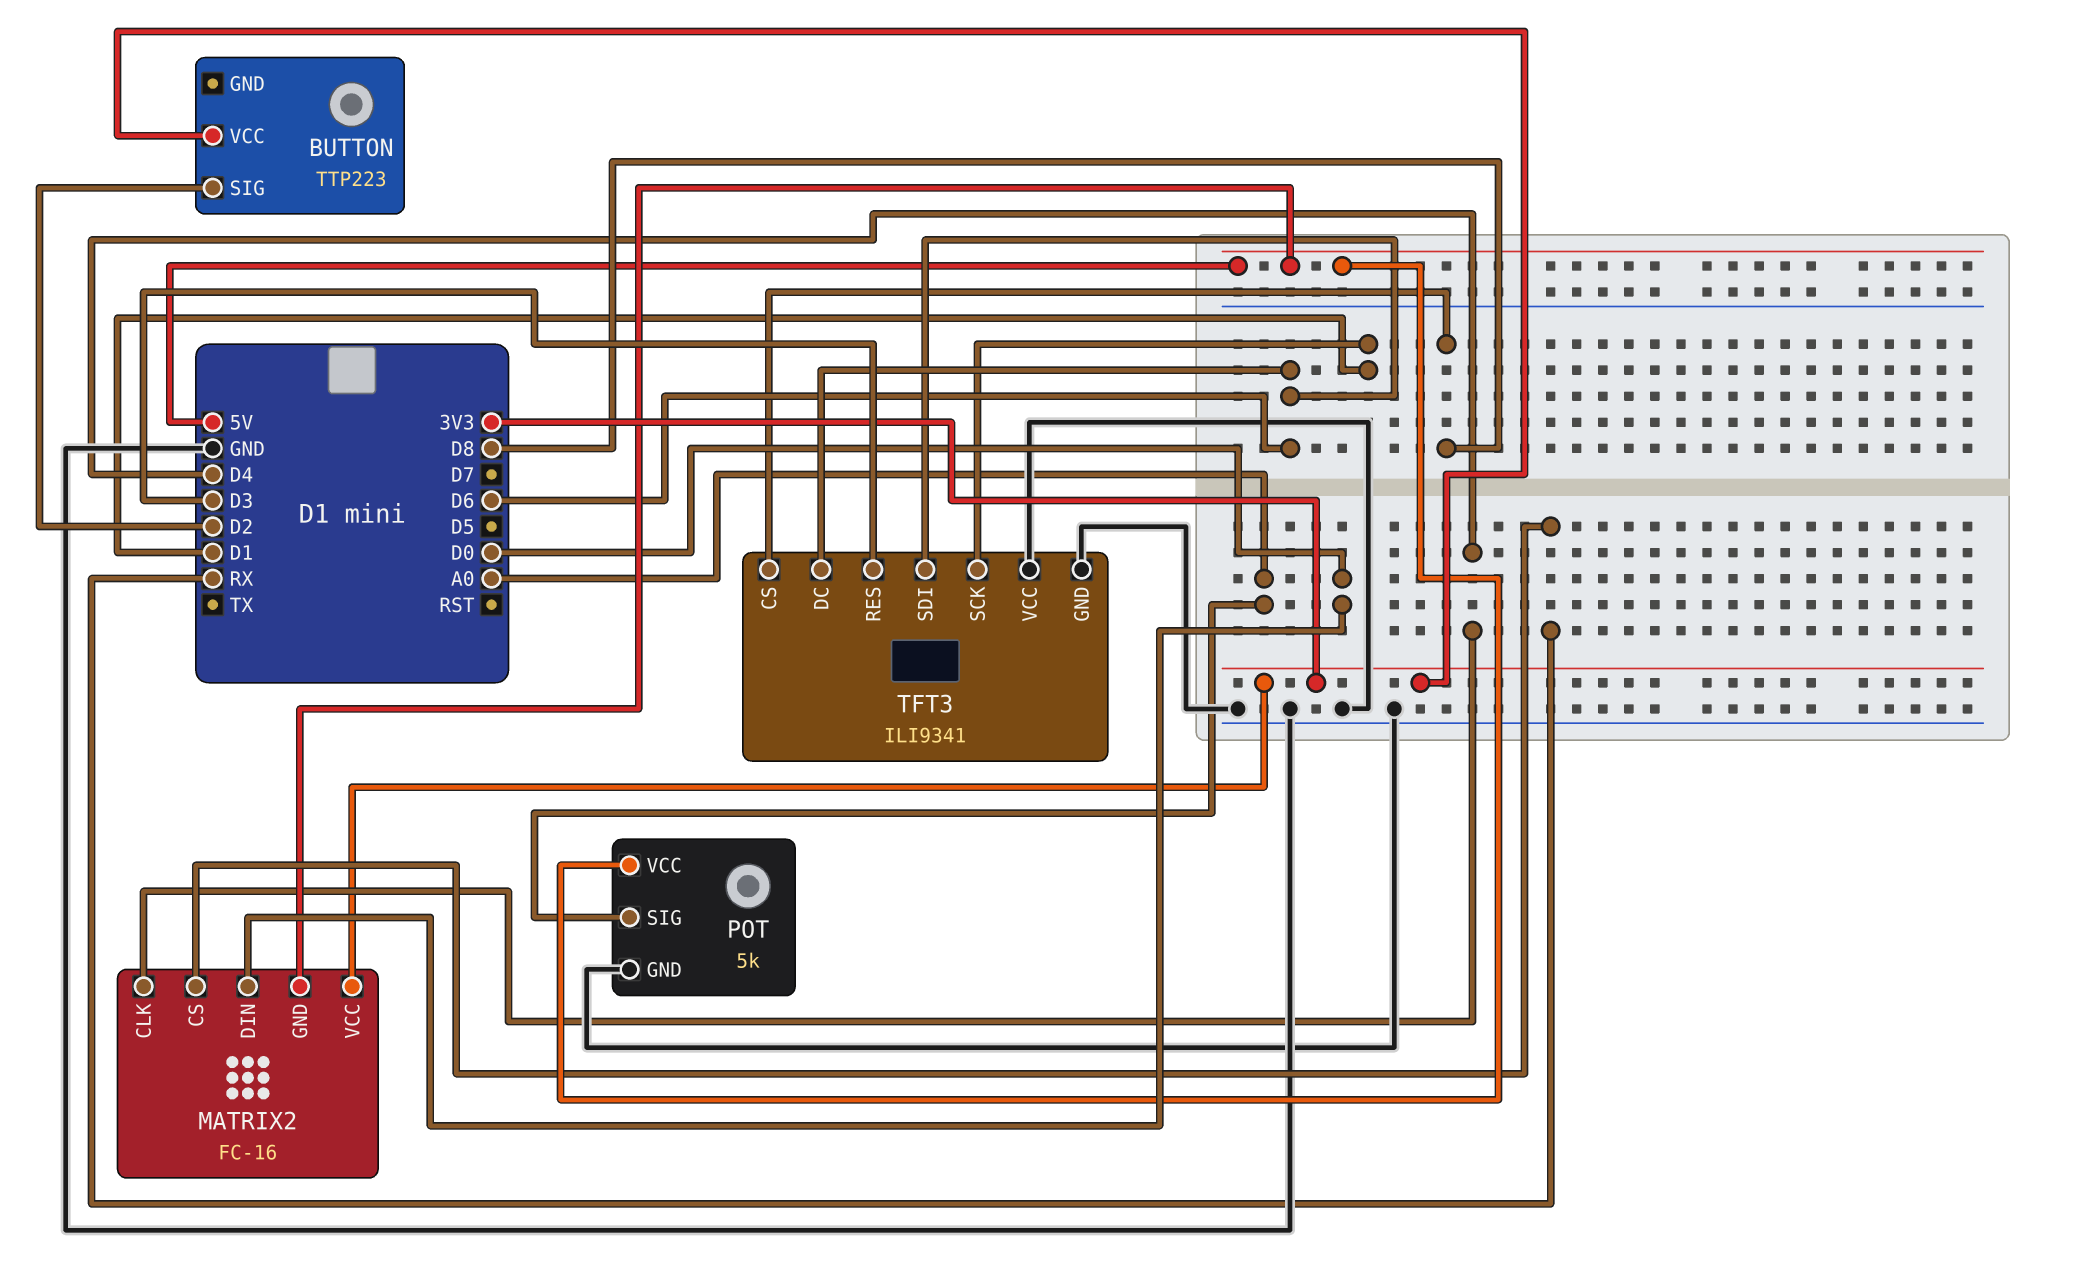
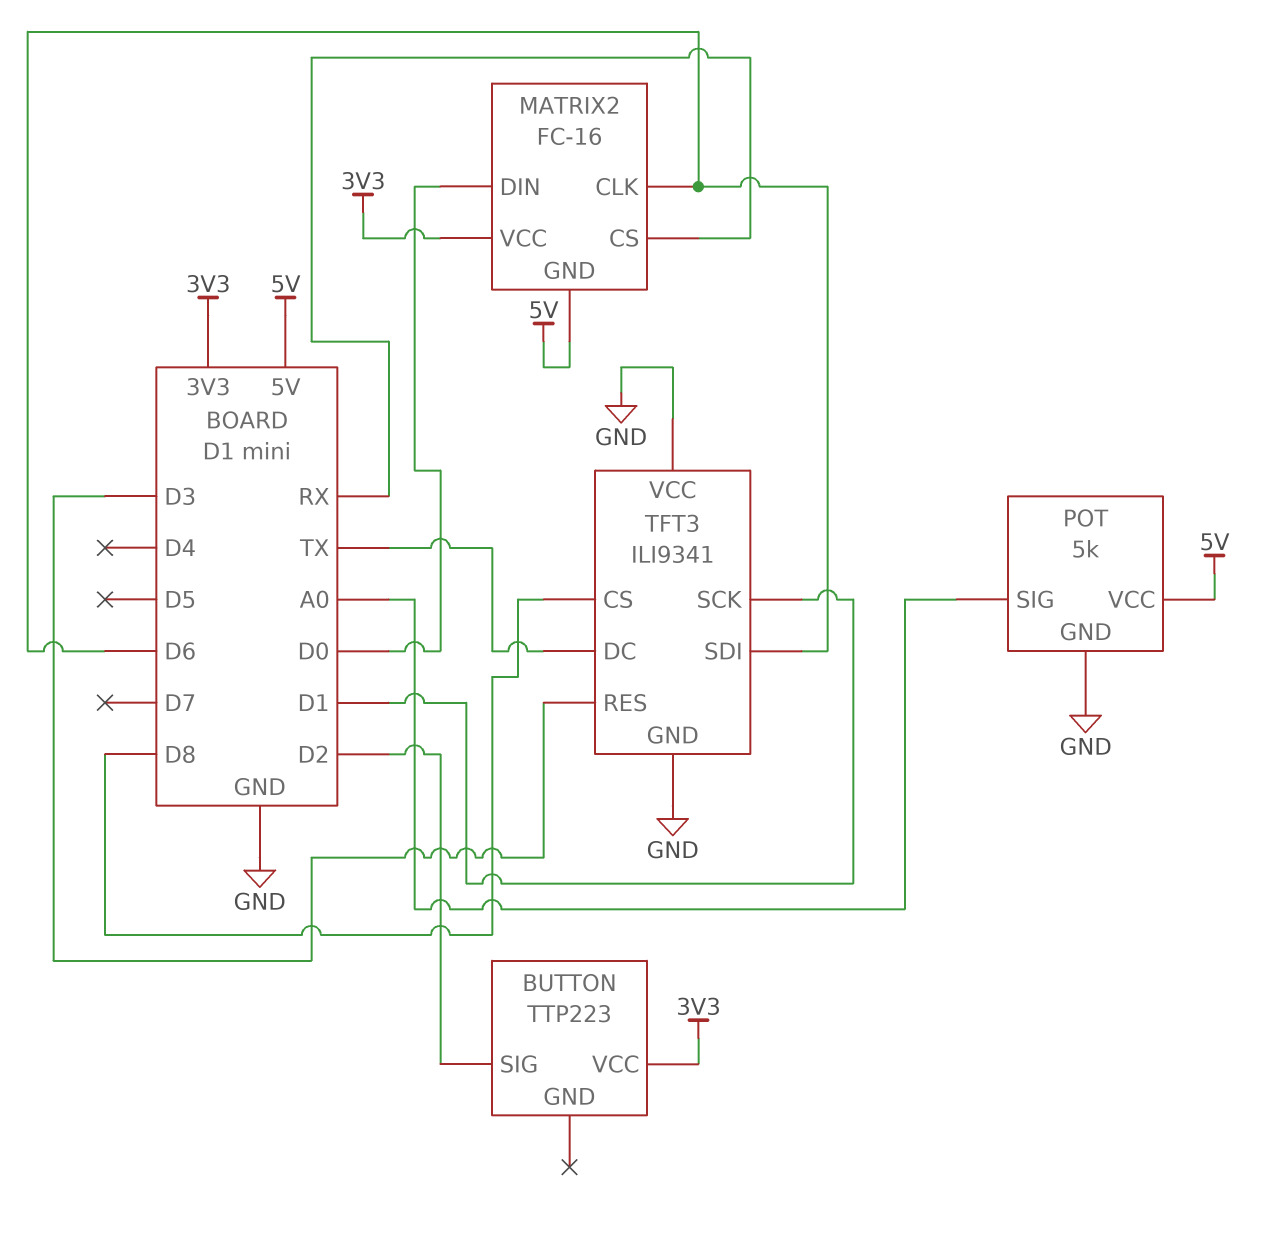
MATRIX2 pin CLK: D4 -> D6
TFT3 pin DC: D6 -> TX

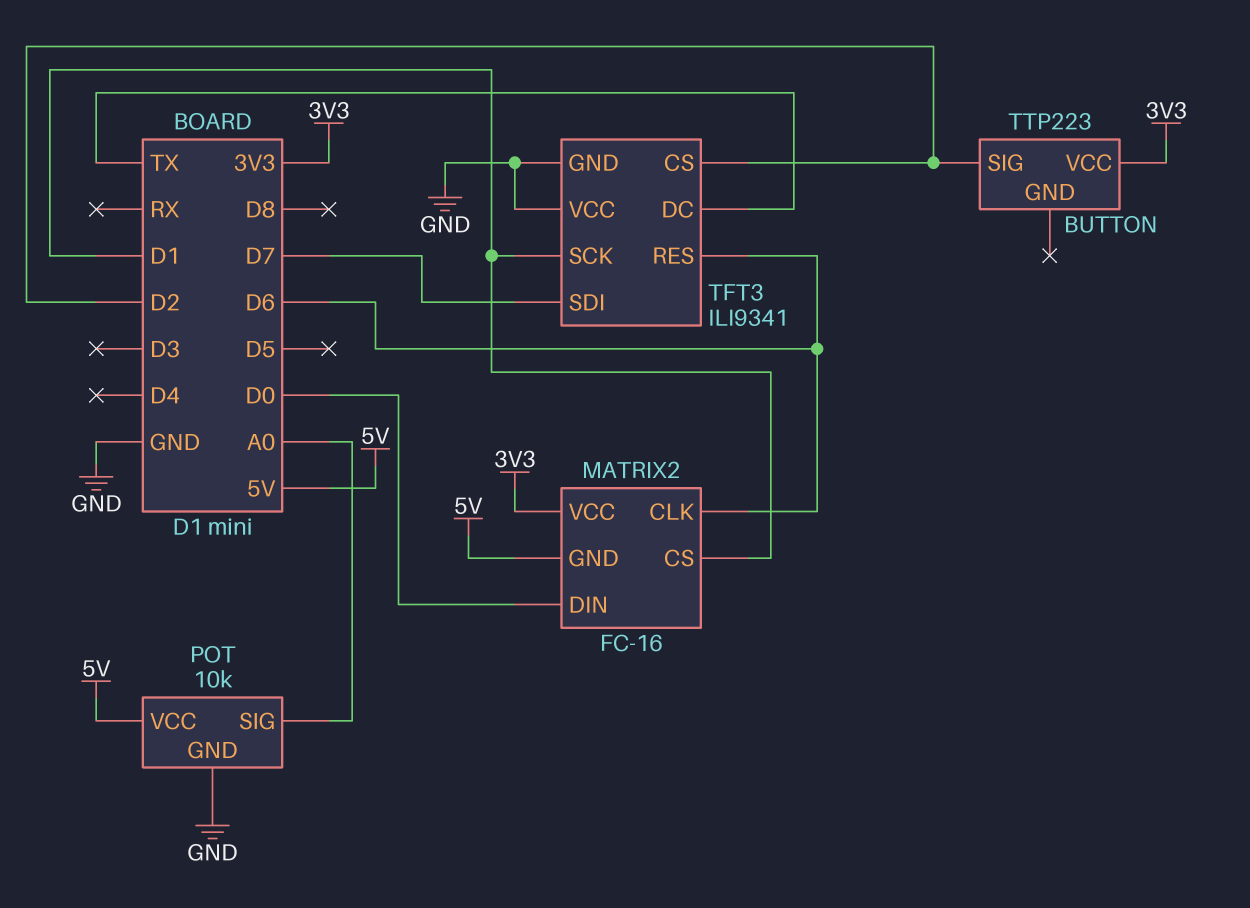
MATRIX2 pin CS: RX -> D1
POT: 5k -> 10k
TFT3 pin CS: D8 -> D2
TFT3 pin RES: D3 -> D6
TFT3 pin SDI: D6 -> D7

